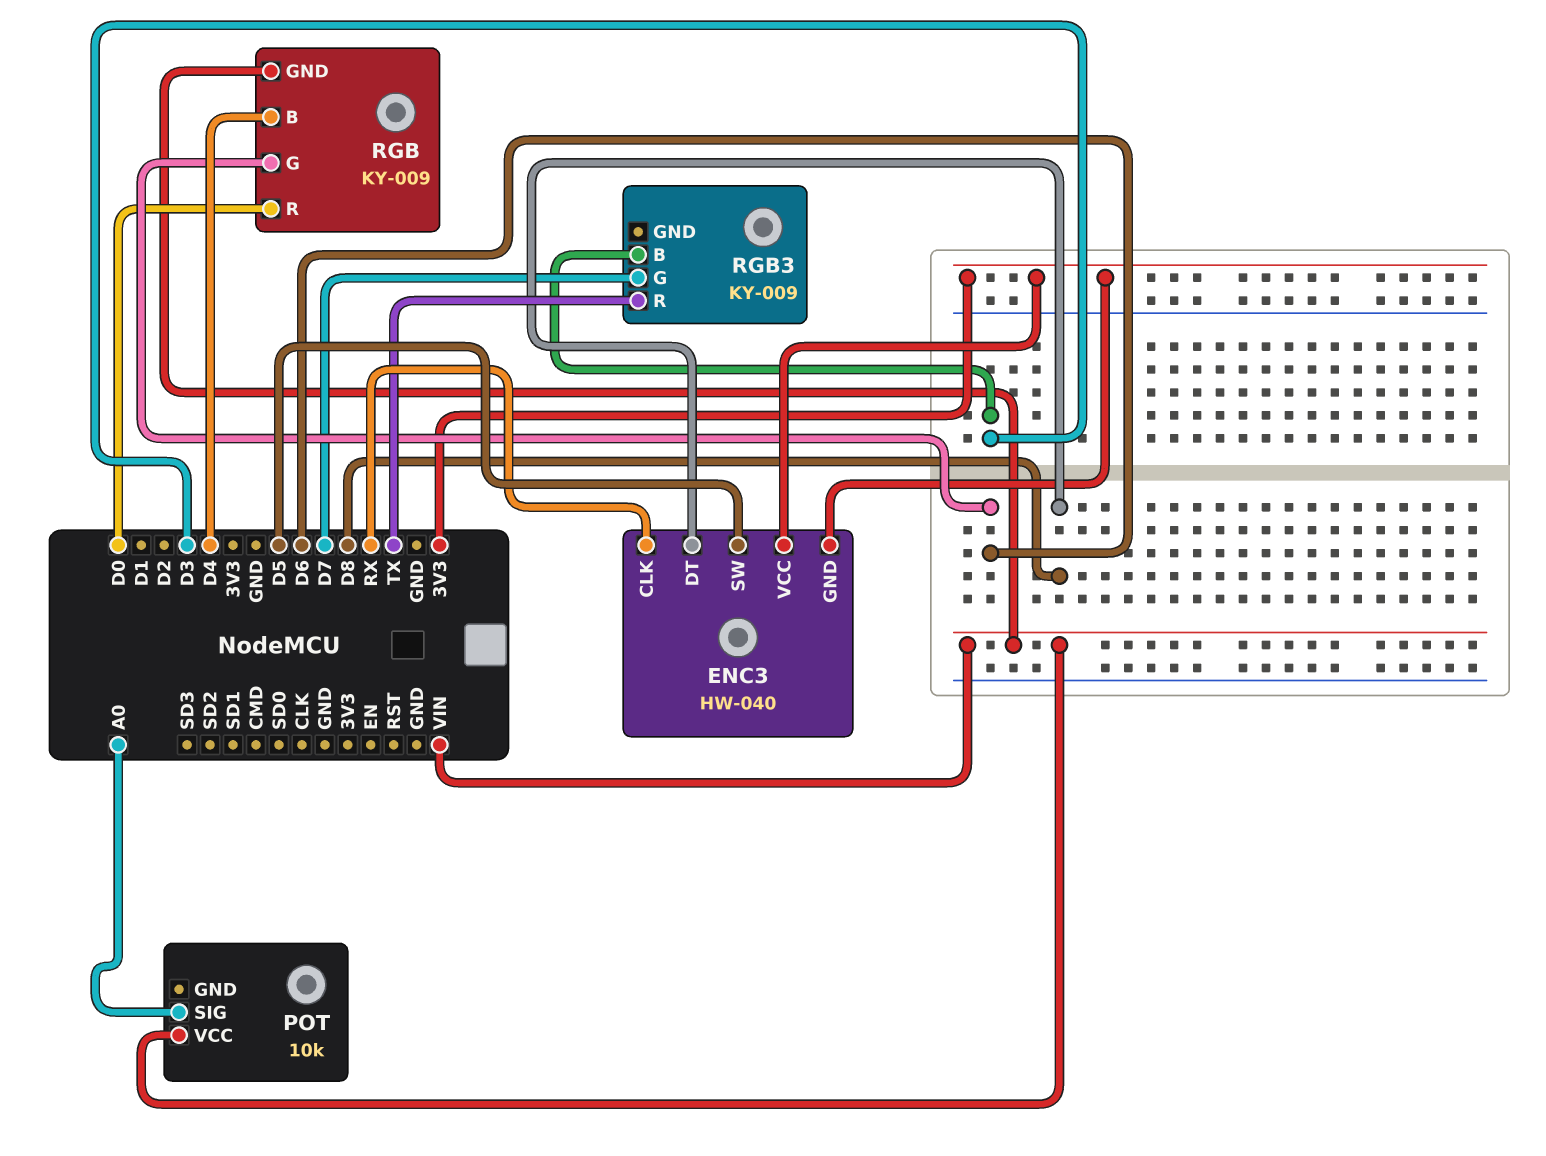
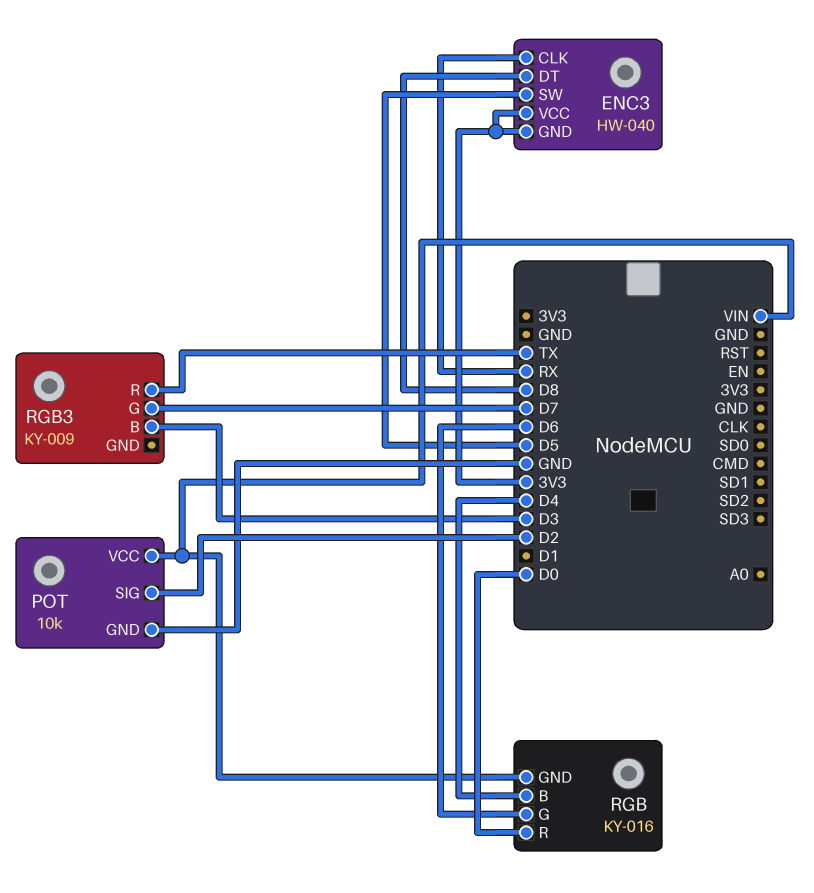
POT pin GND: none -> GND
POT pin SIG: A0 -> D2
RGB: KY-009 -> KY-016

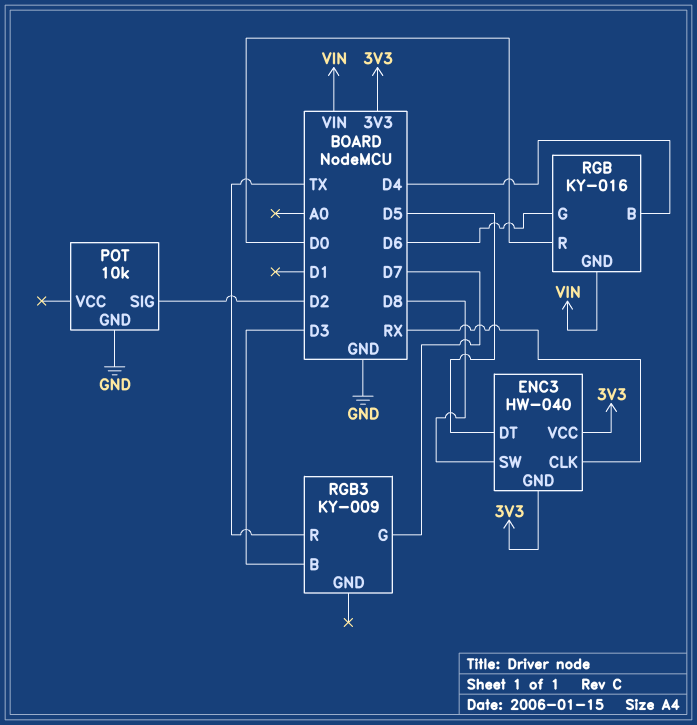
ENC3 pin DT: D8 -> D5
ENC3 pin SW: D5 -> D8
POT pin VCC: VIN -> none

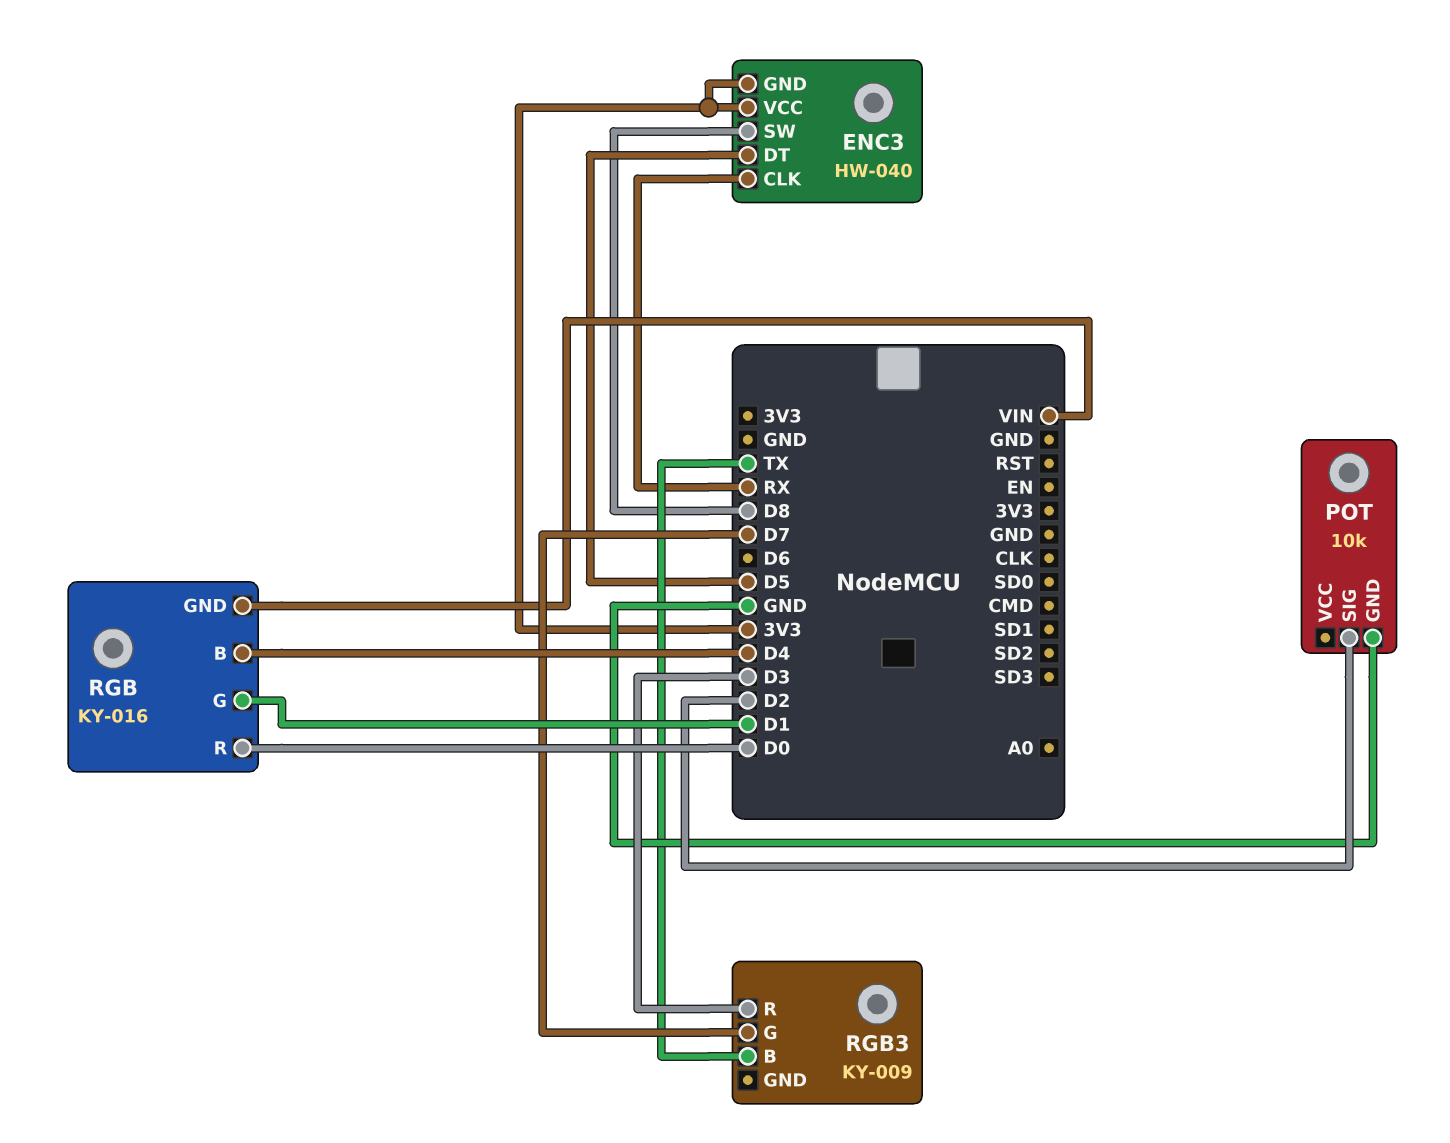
RGB pin G: D6 -> D1
RGB3 pin B: D3 -> TX
RGB3 pin R: TX -> D3

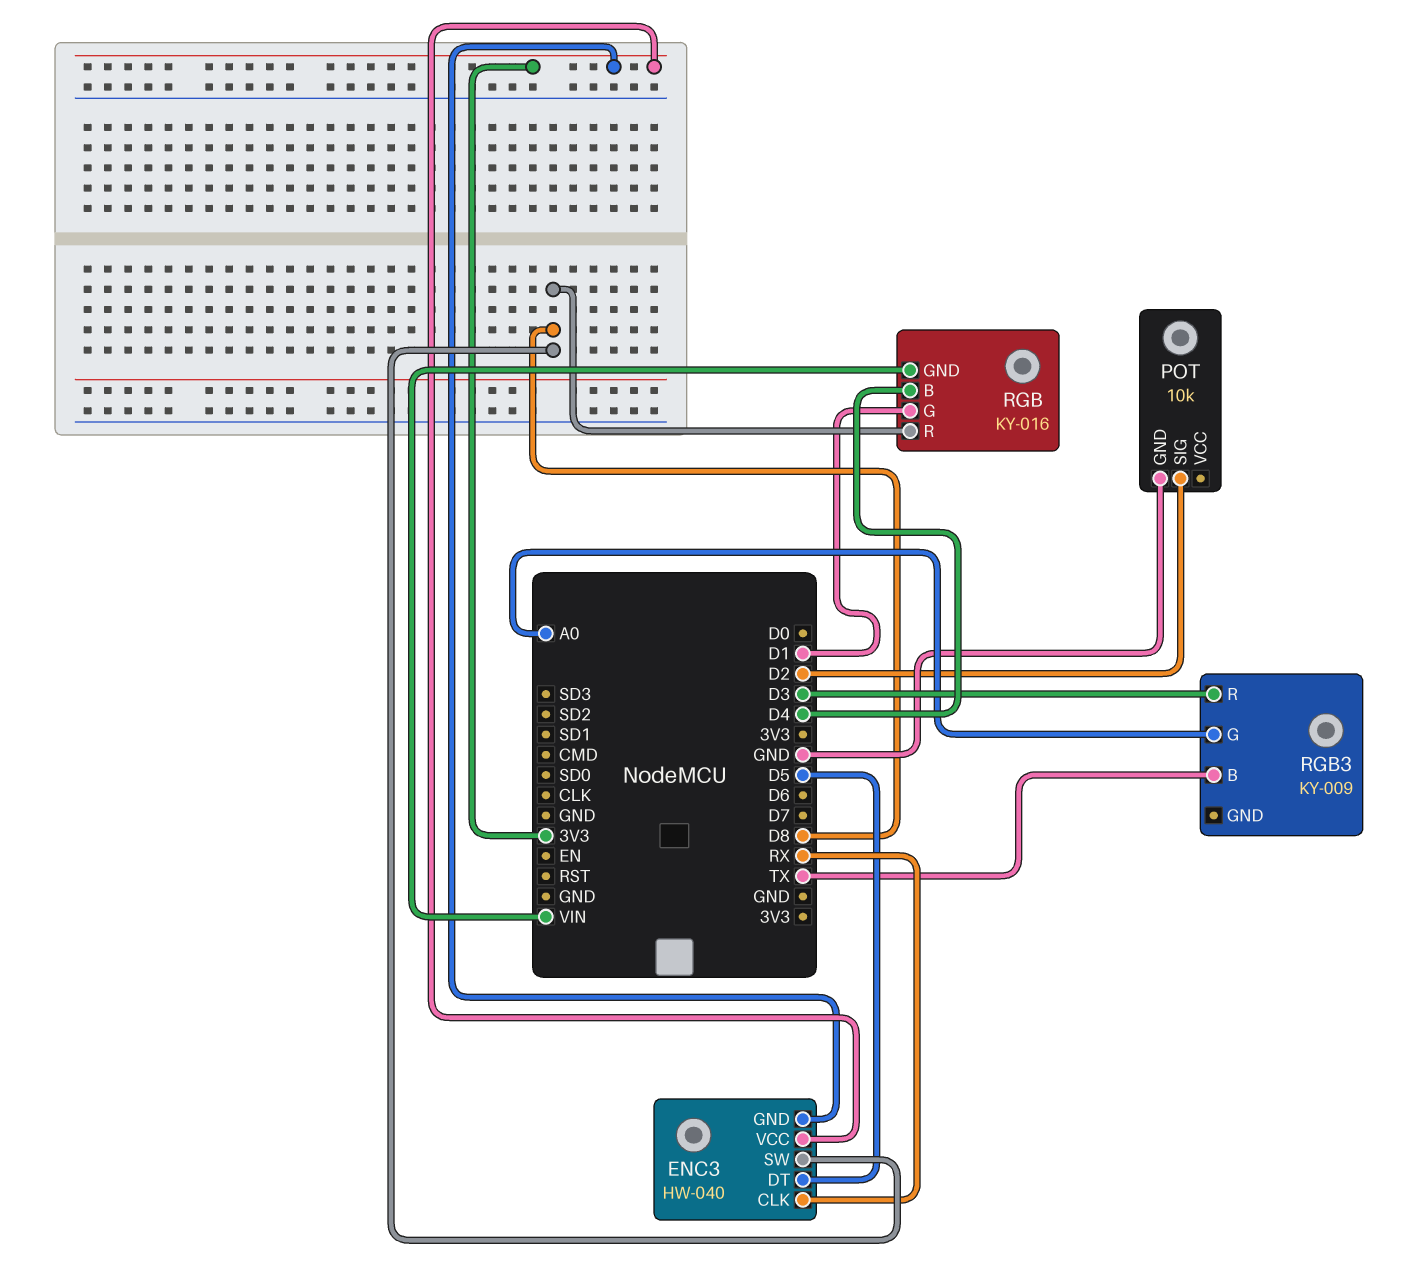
RGB pin R: D0 -> D8
RGB3 pin G: D7 -> A0

